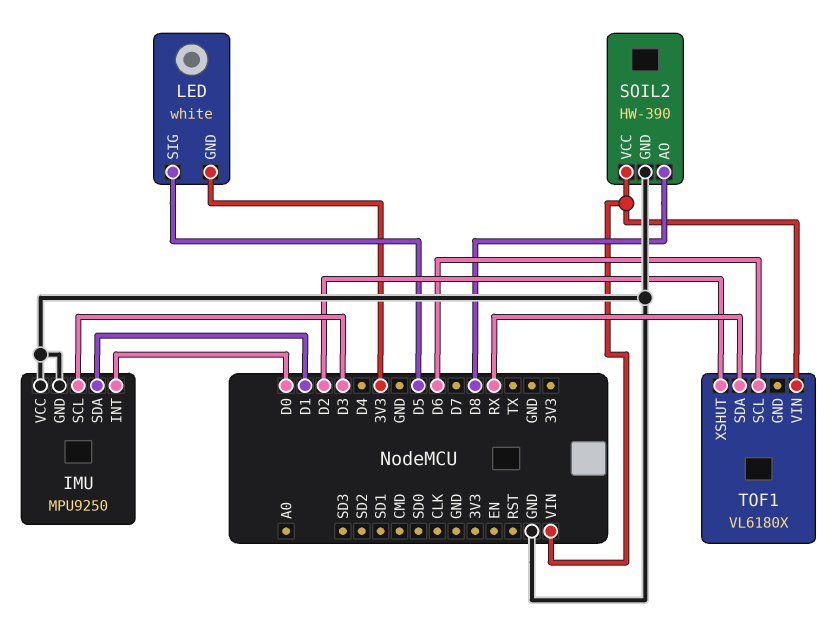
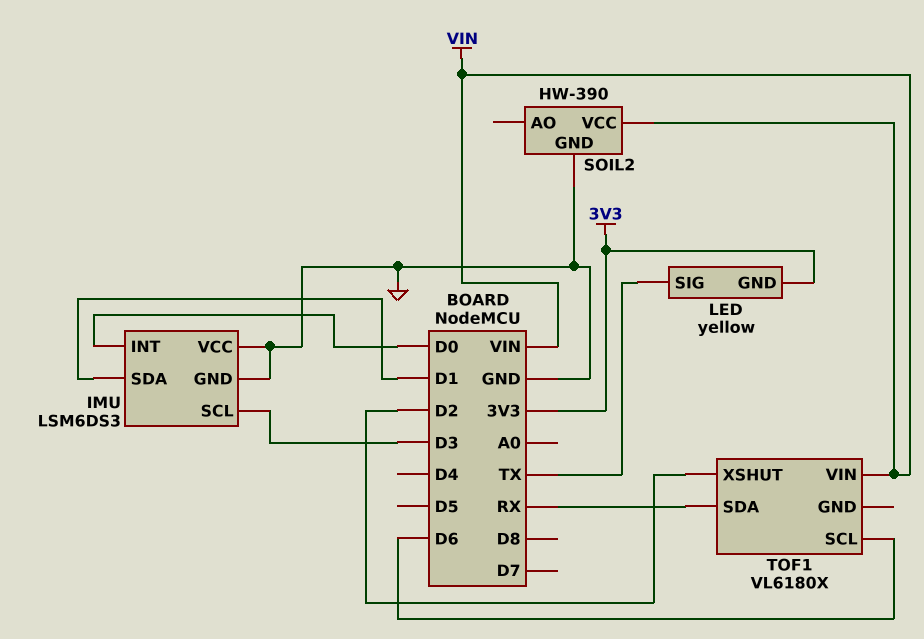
IMU: MPU9250 -> LSM6DS3
LED: white -> yellow
LED pin SIG: D5 -> TX
SOIL2 pin AO: D8 -> none

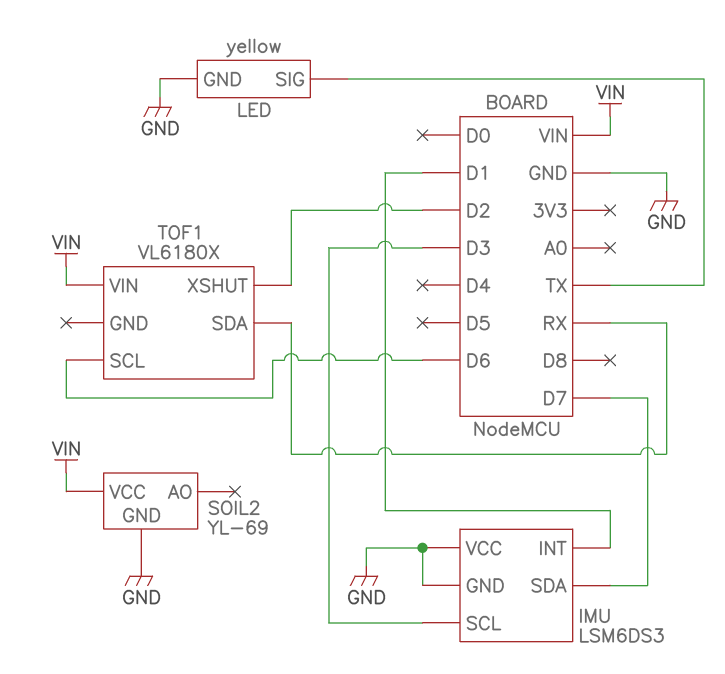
IMU pin INT: D0 -> D1
IMU pin SDA: D1 -> D7
LED pin GND: 3V3 -> GND
SOIL2: HW-390 -> YL-69

